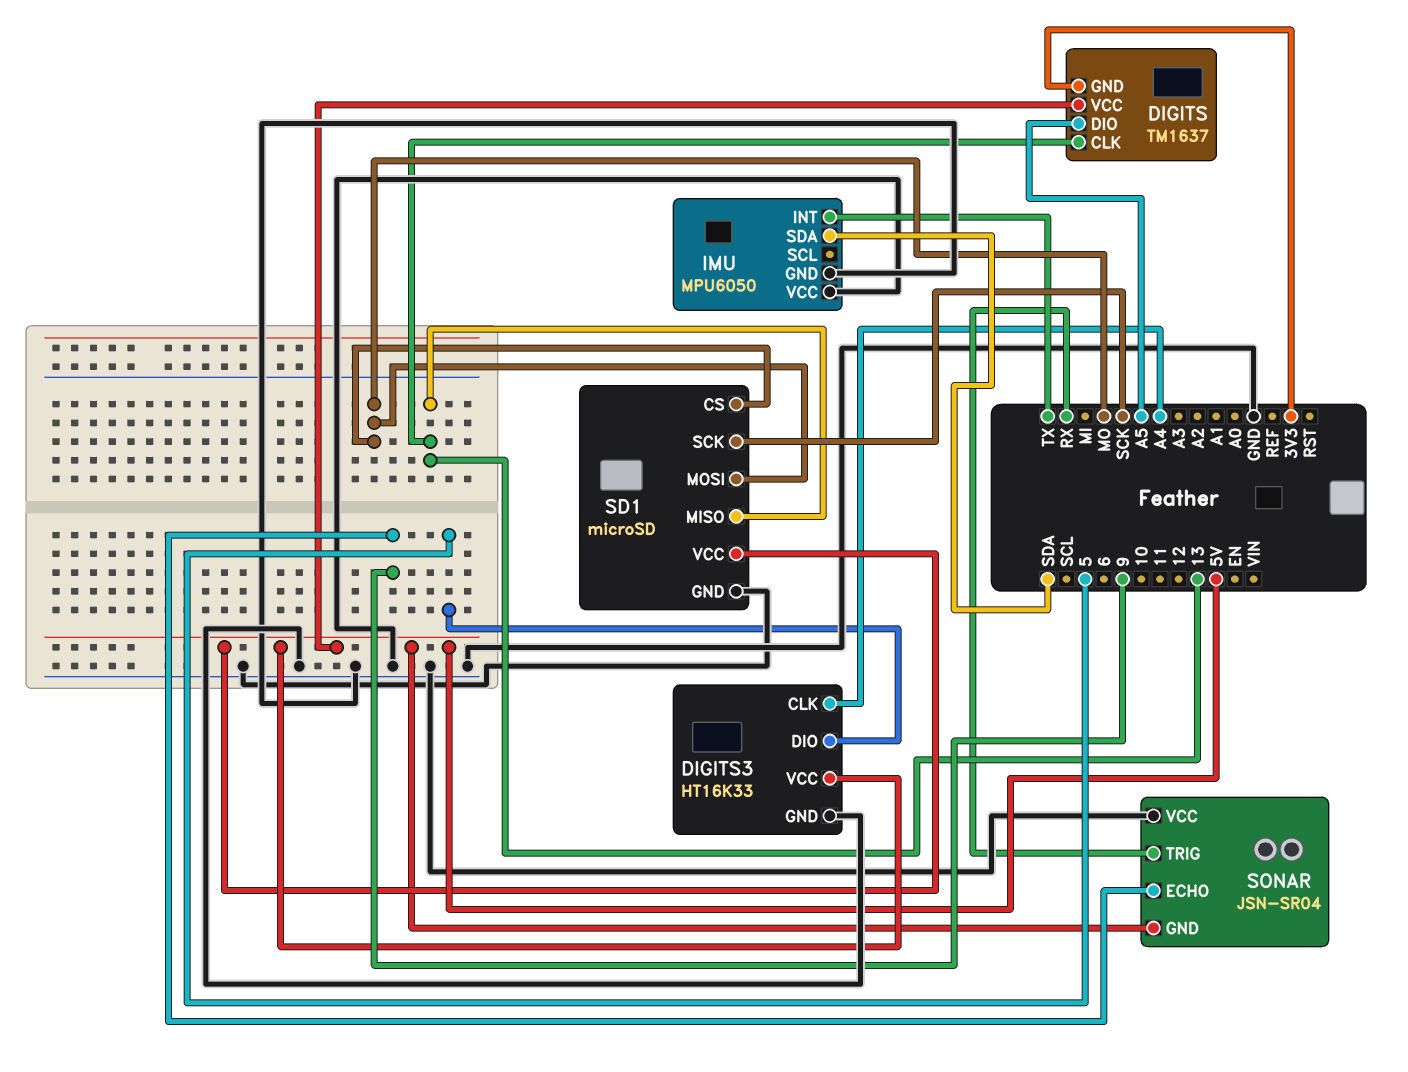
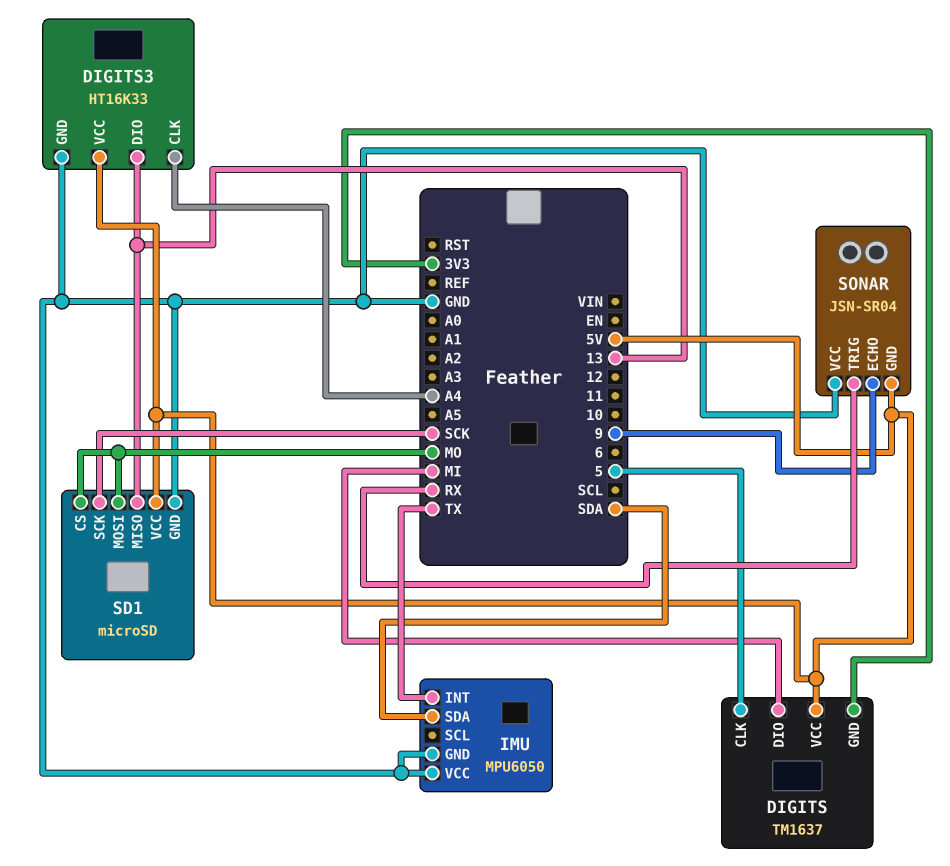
DIGITS pin CLK: 13 -> 5
DIGITS pin DIO: A5 -> MI
DIGITS3 pin DIO: 5 -> 13

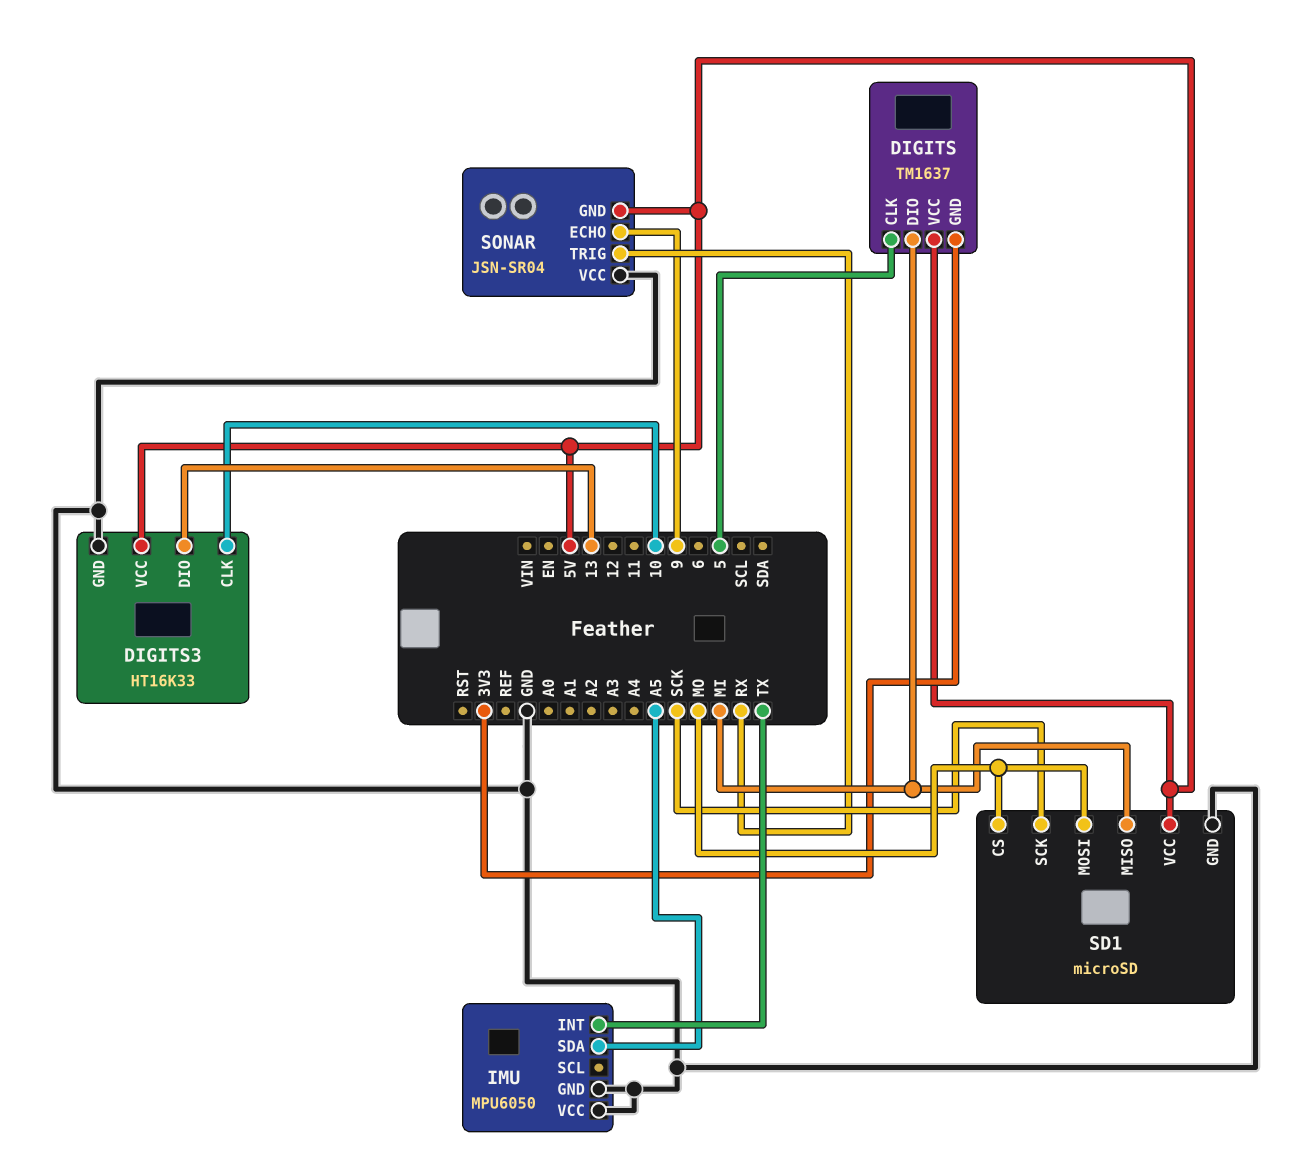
DIGITS3 pin CLK: A4 -> 10
IMU pin SDA: SDA -> A5
SD1 pin MISO: 13 -> MI

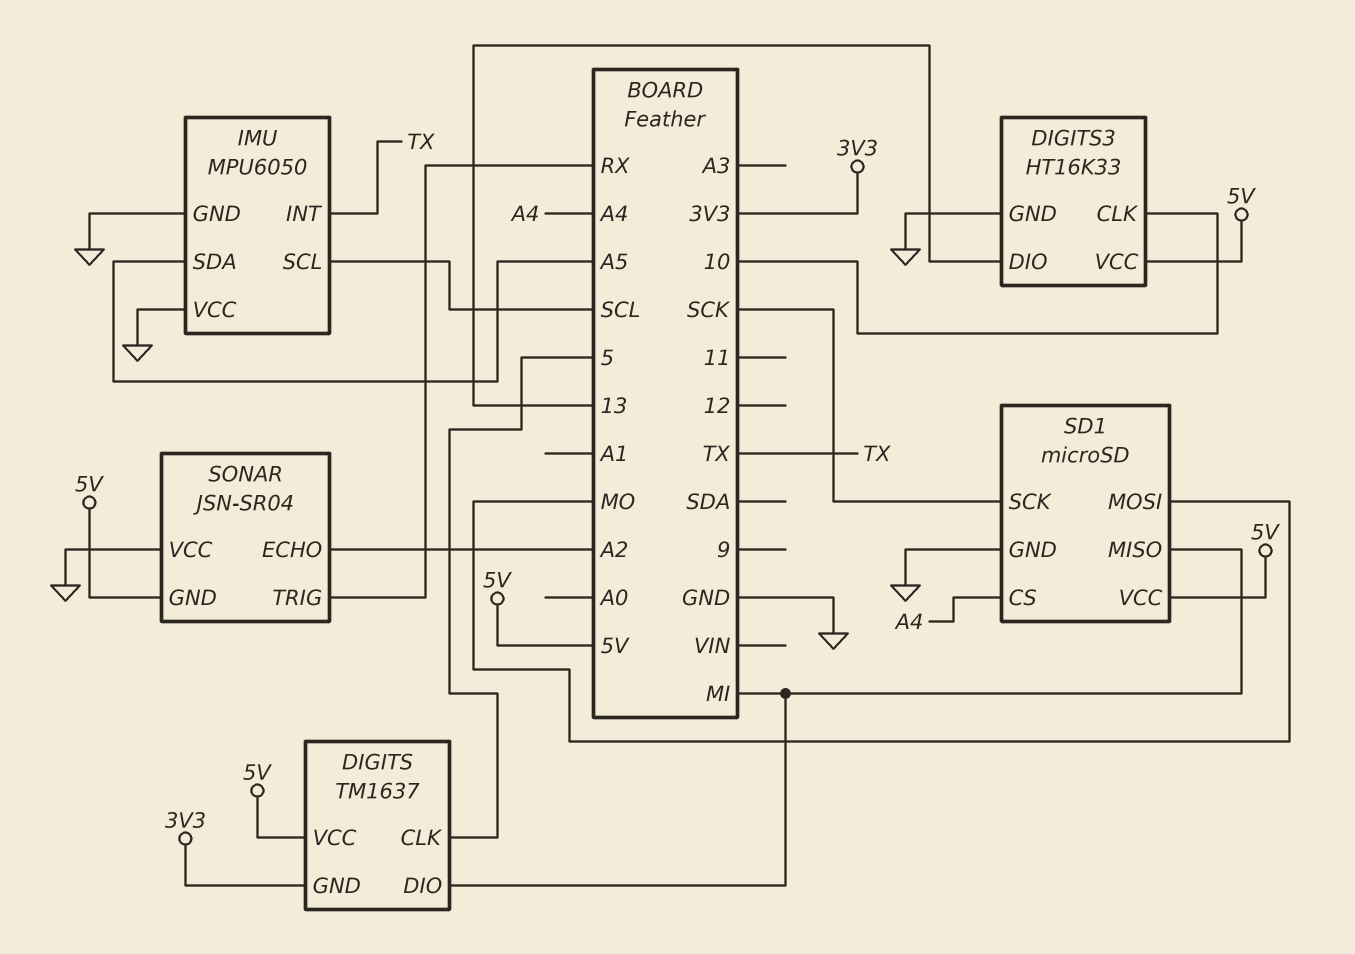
IMU pin SCL: none -> SCL
SD1 pin CS: MO -> A4
SONAR pin ECHO: 9 -> A2

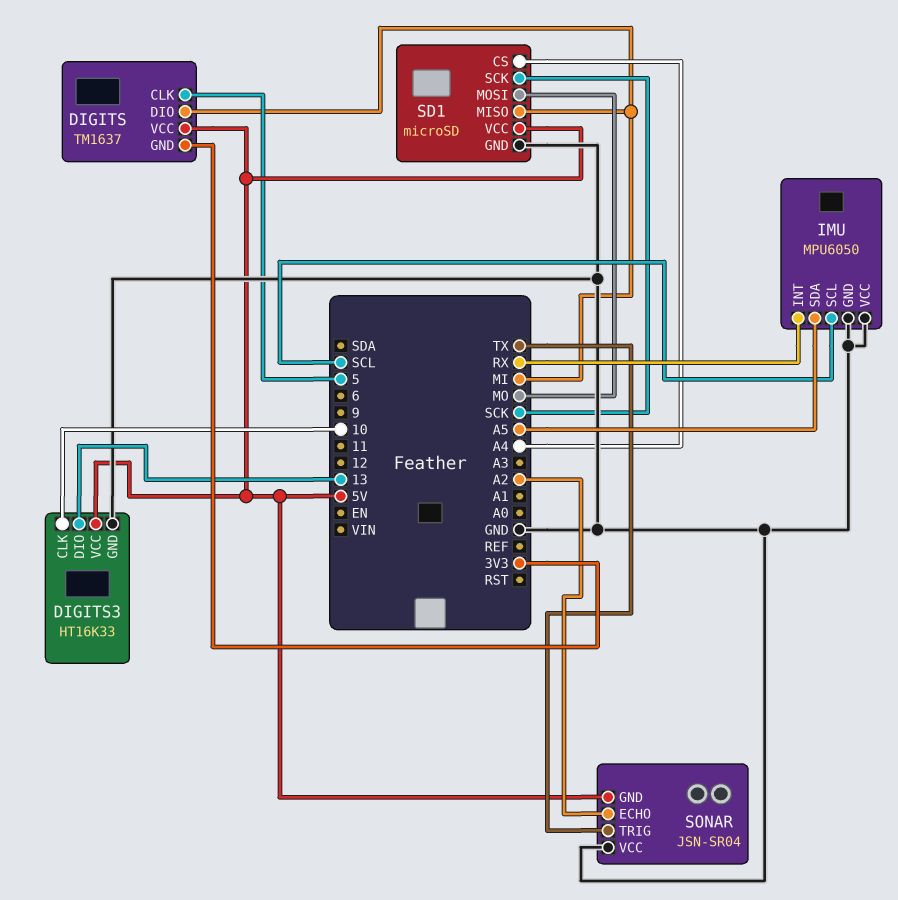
IMU pin INT: TX -> RX
SONAR pin TRIG: RX -> TX

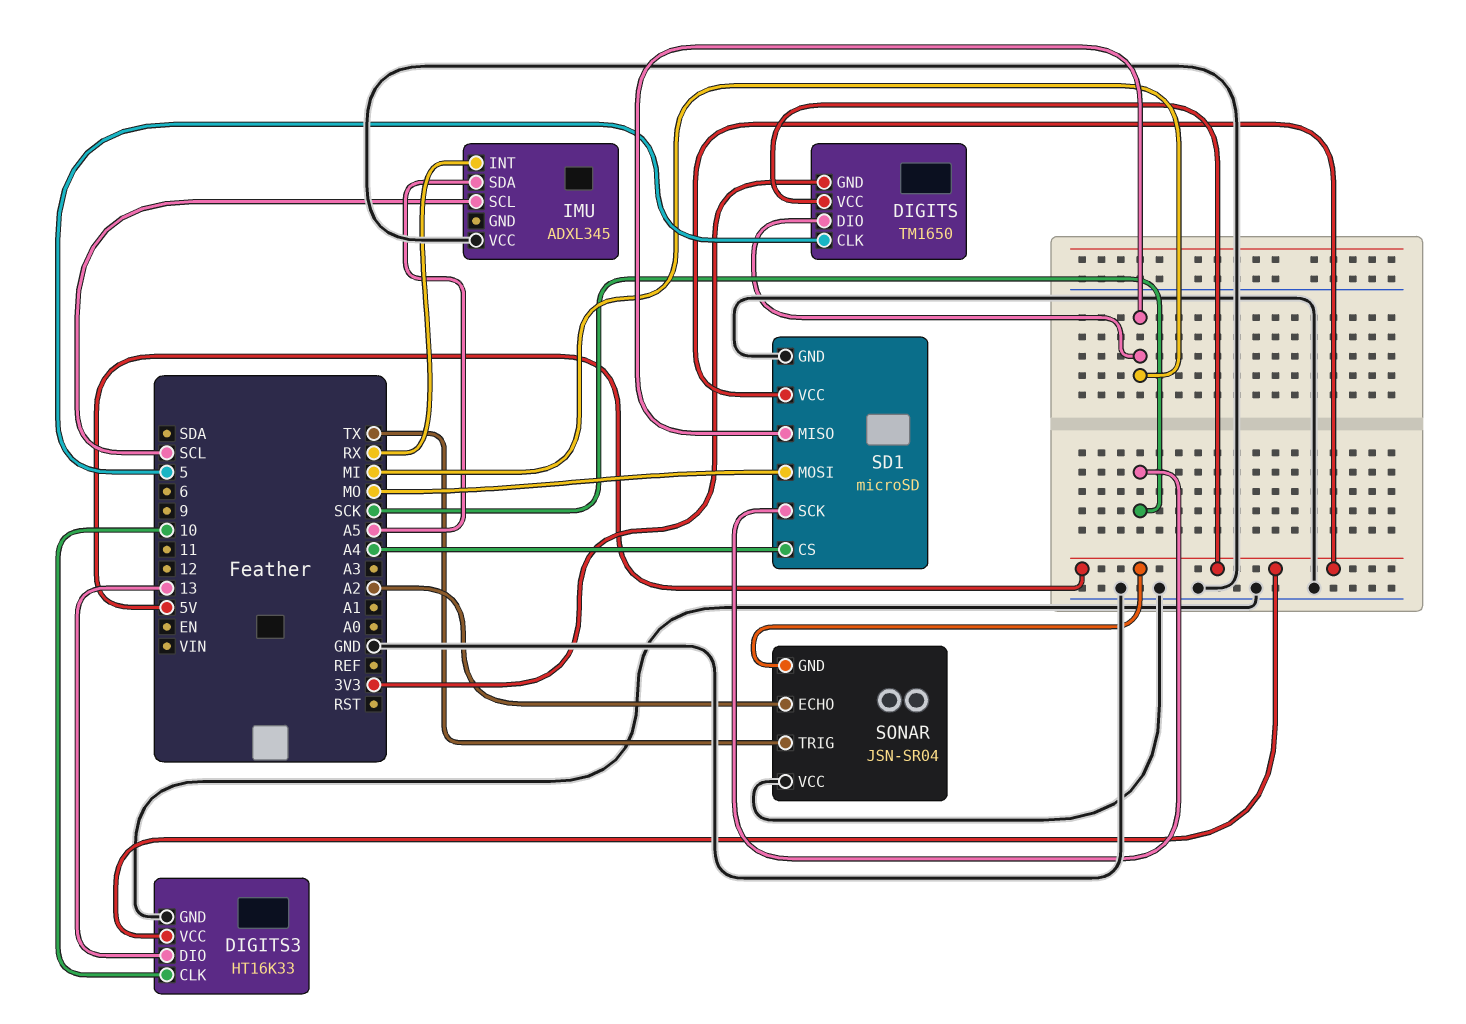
DIGITS: TM1637 -> TM1650
IMU: MPU6050 -> ADXL345
IMU pin GND: GND -> none

